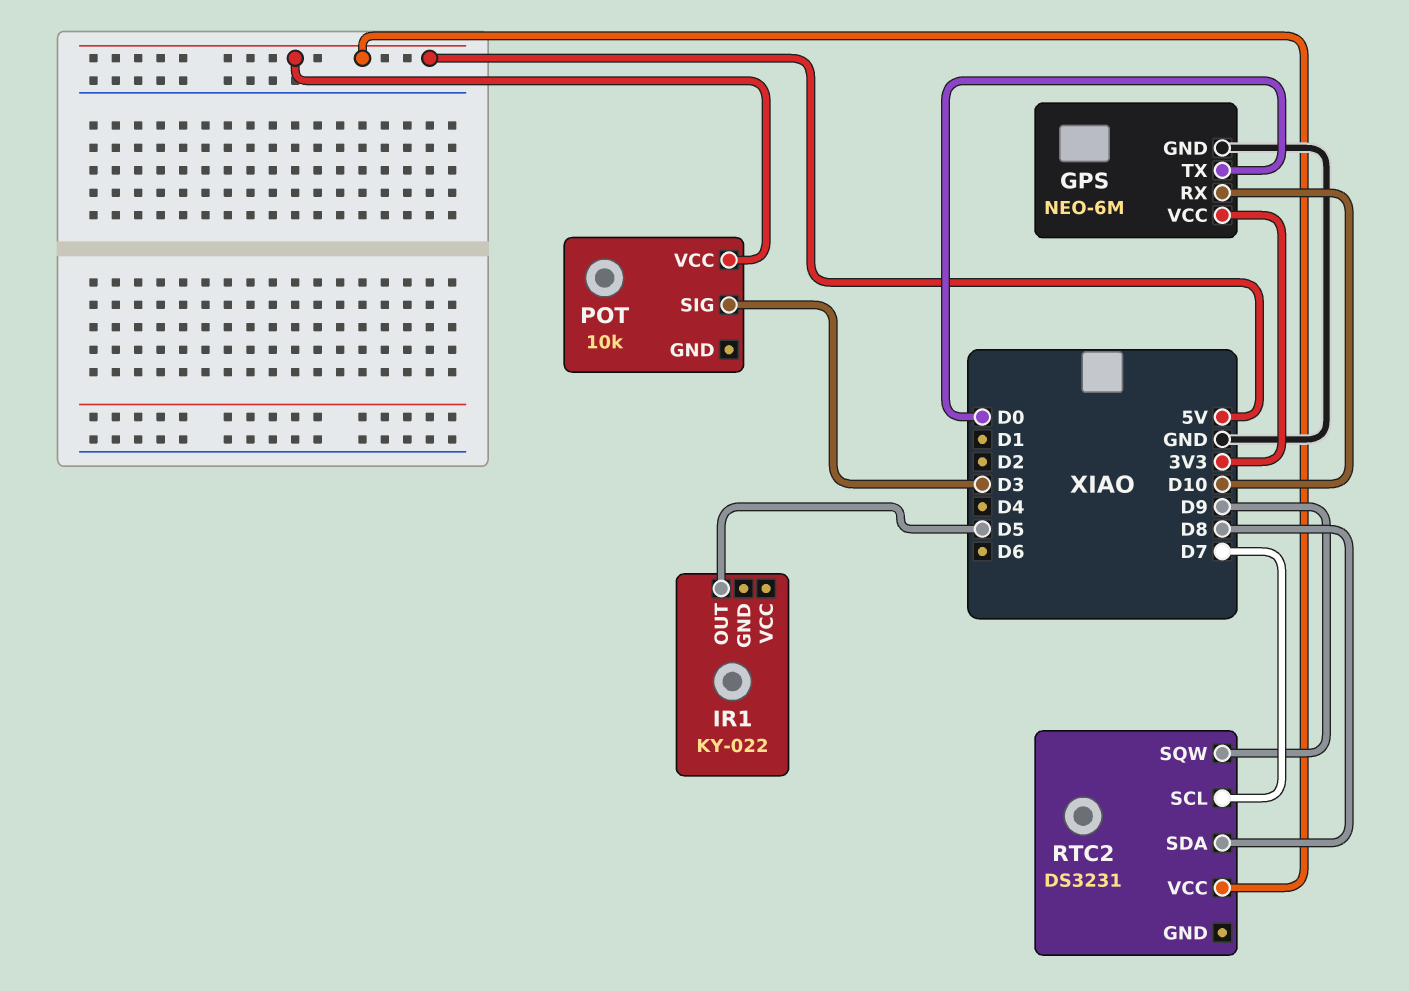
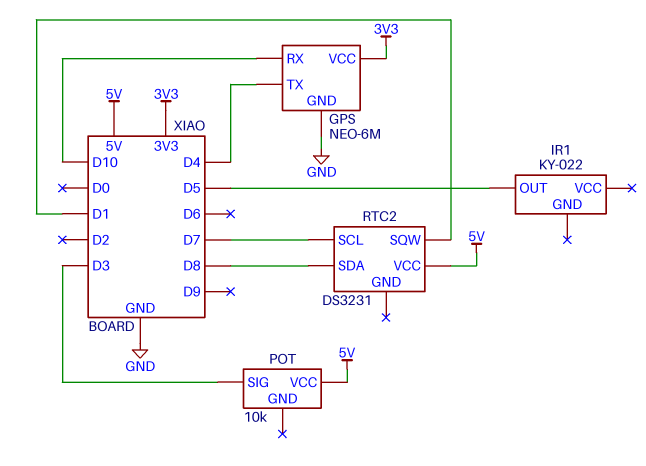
GPS pin TX: D0 -> D4
RTC2 pin SQW: D9 -> D1

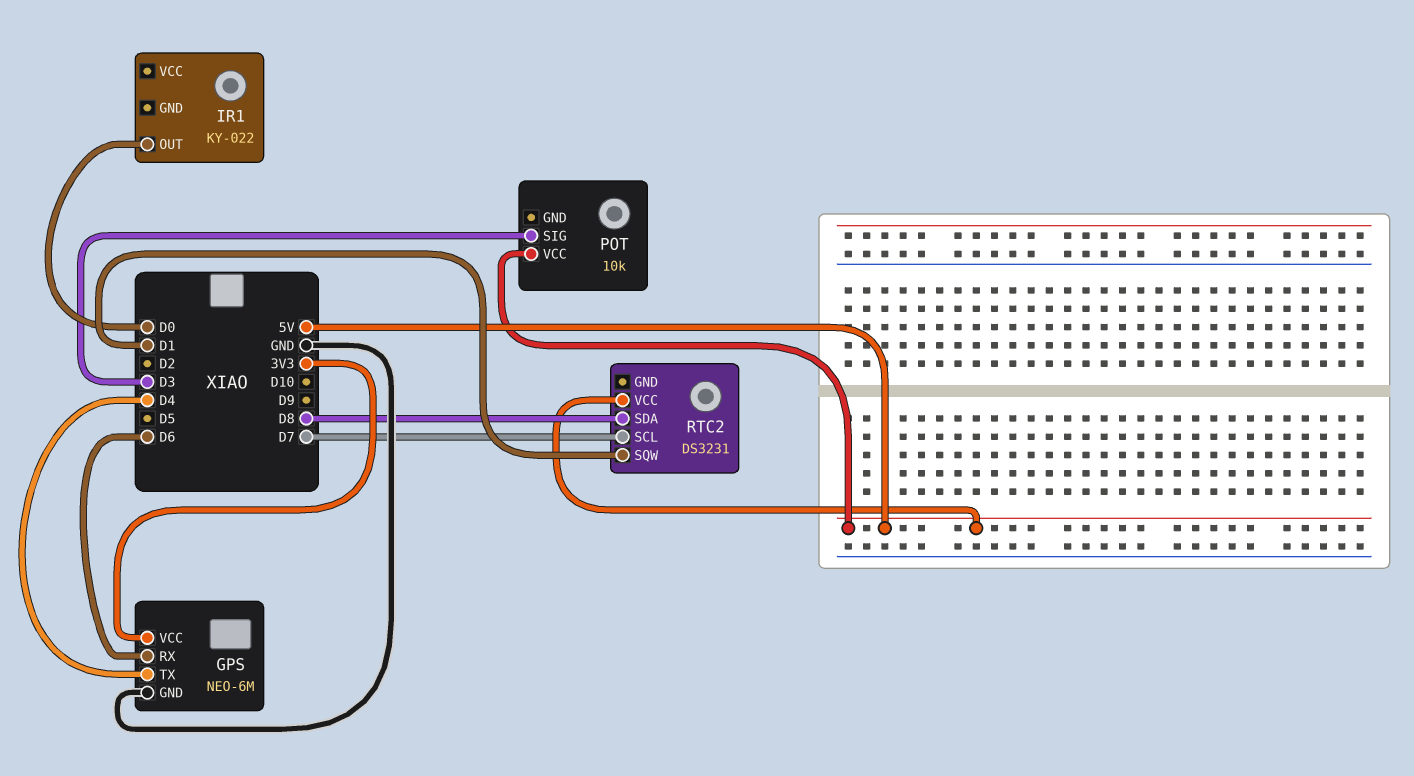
GPS pin RX: D10 -> D6
IR1 pin OUT: D5 -> D0

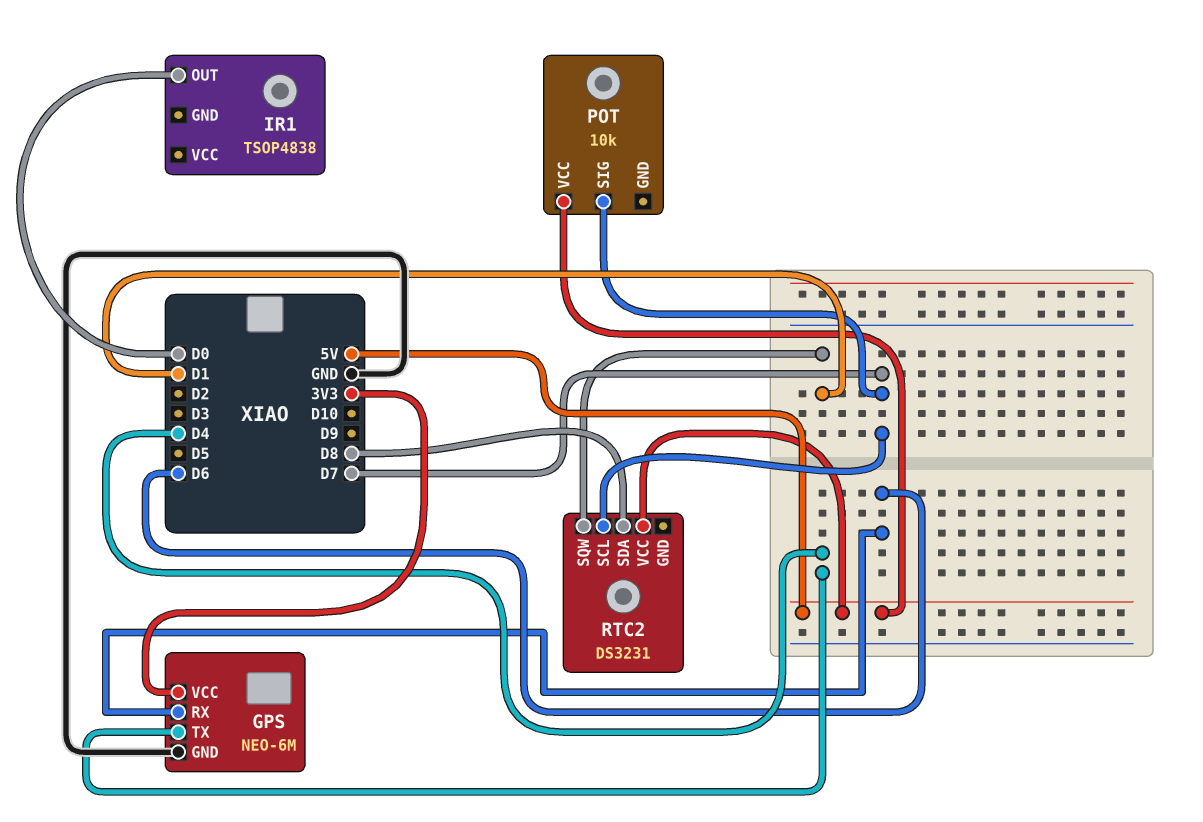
IR1: KY-022 -> TSOP4838
POT pin SIG: D3 -> D7

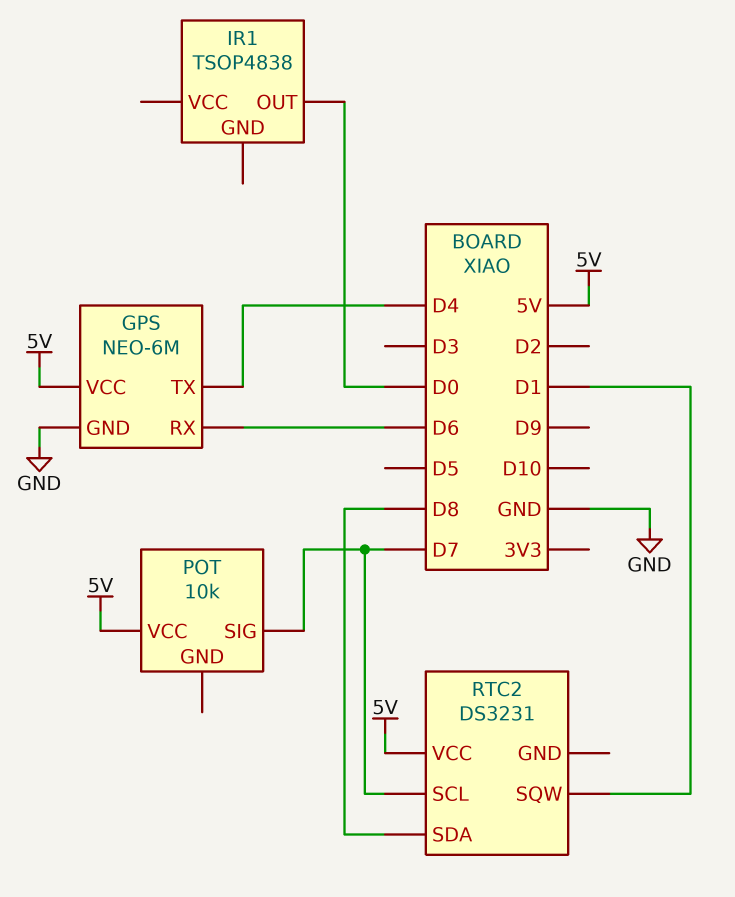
GPS pin VCC: 3V3 -> 5V

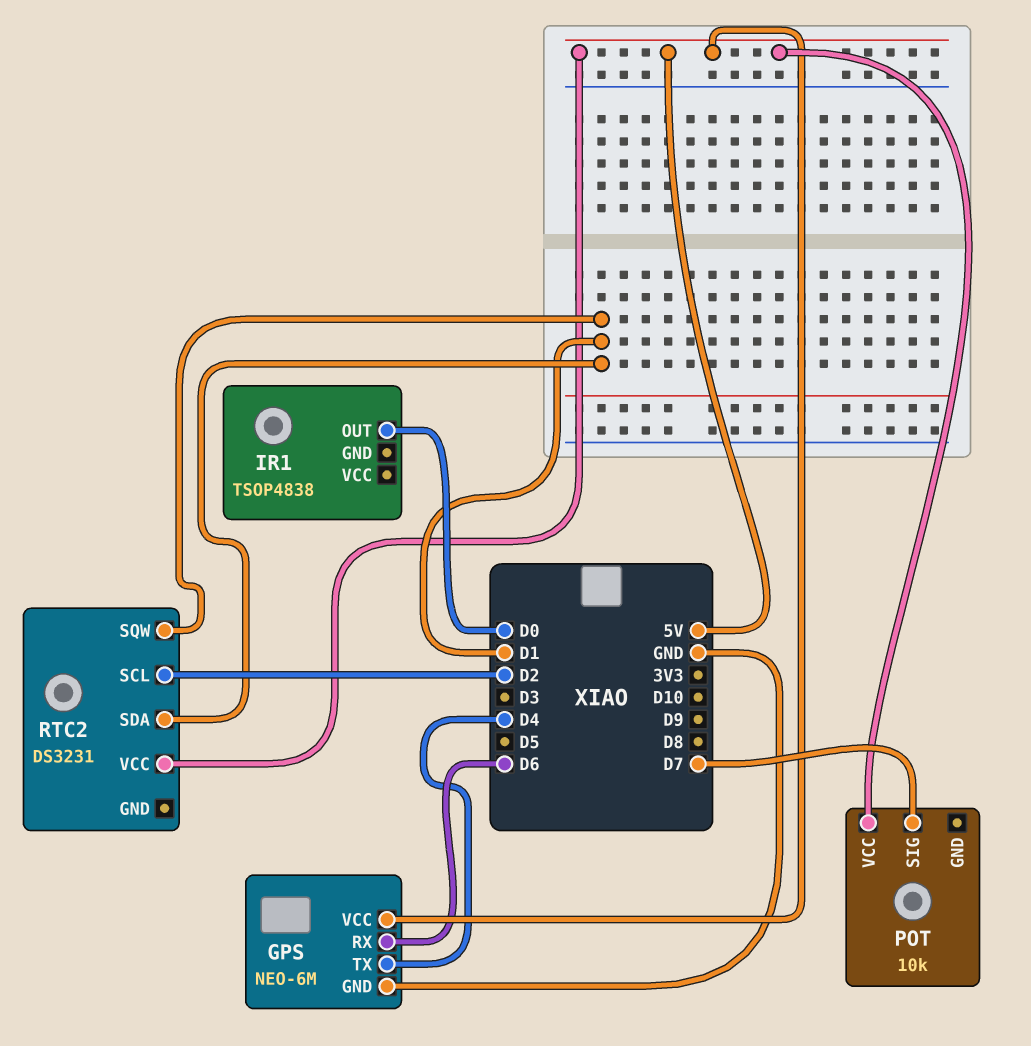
RTC2 pin SCL: D7 -> D2
RTC2 pin SDA: D8 -> D1

